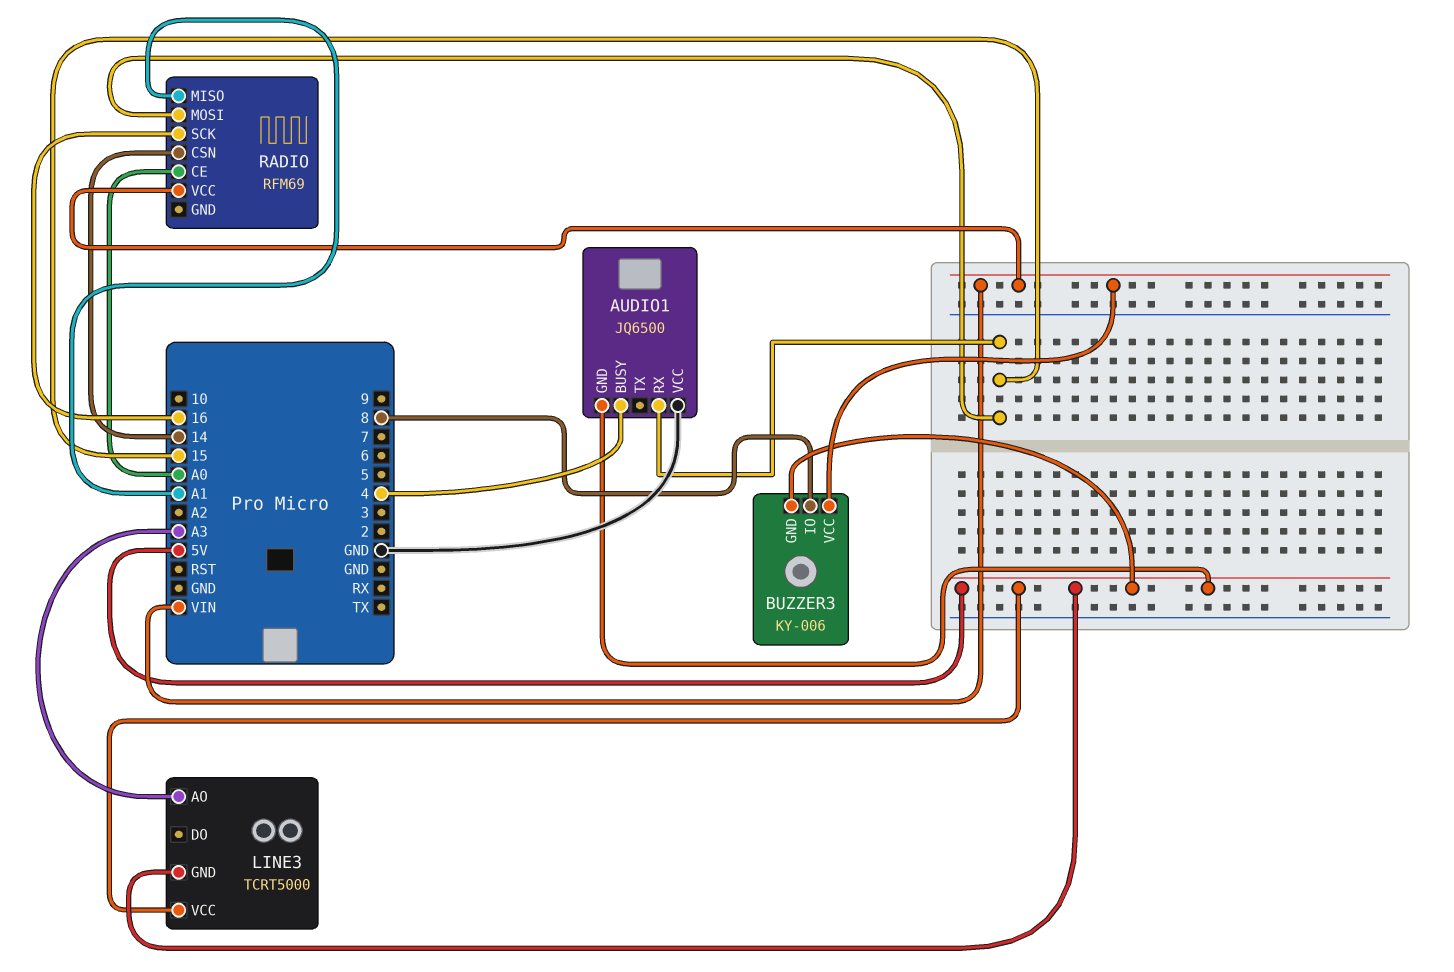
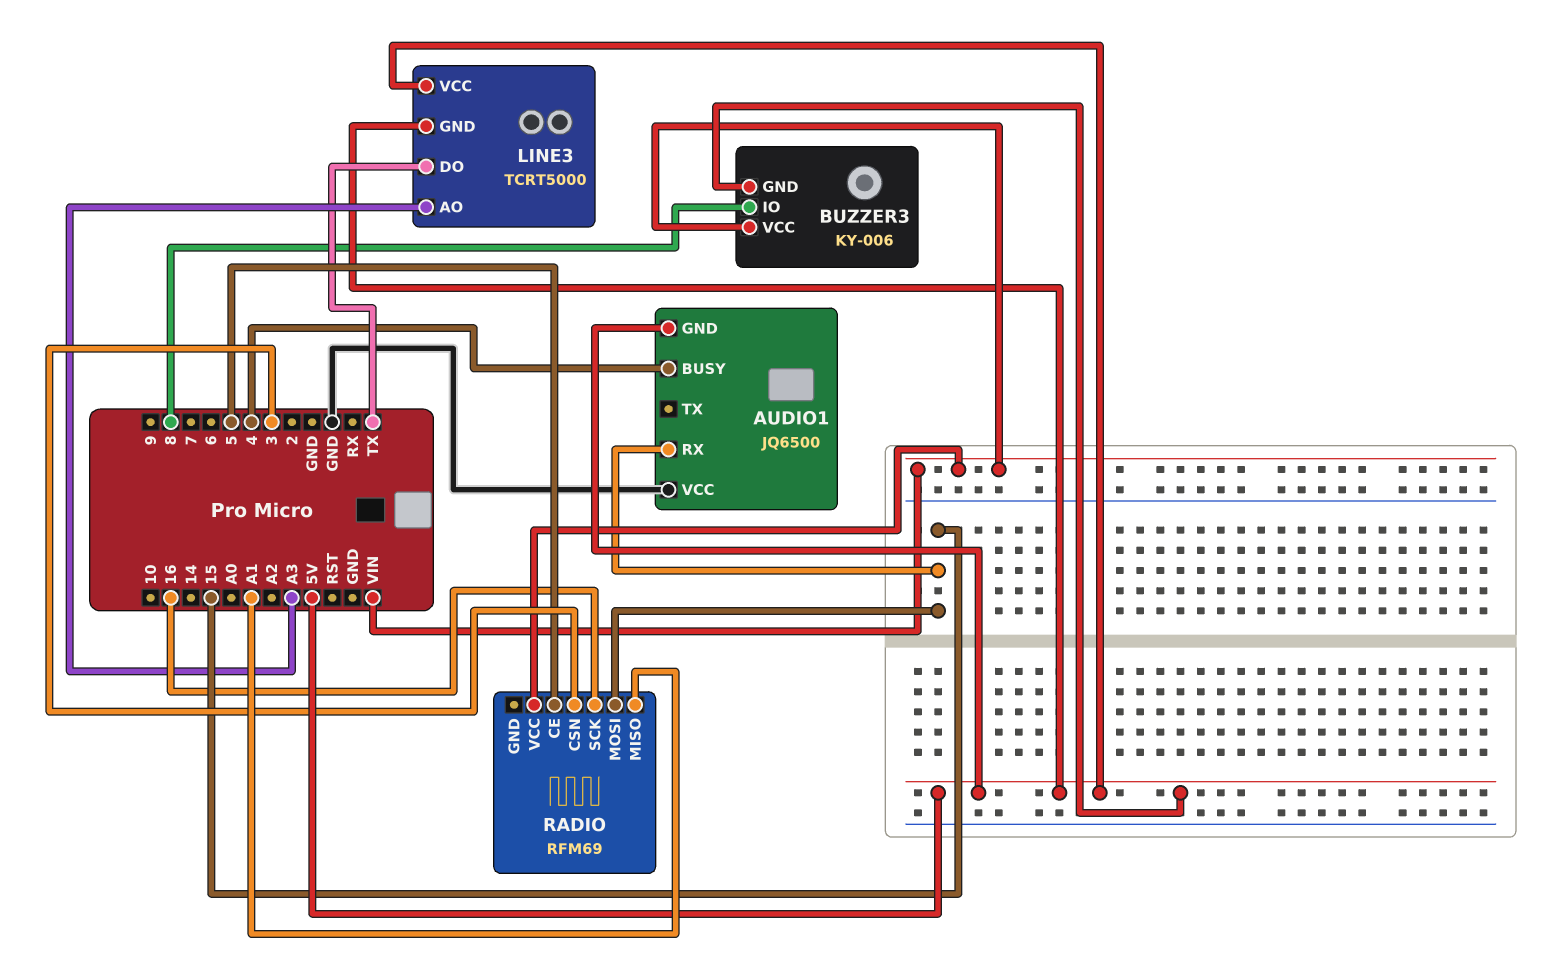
LINE3 pin DO: none -> TX
RADIO pin CE: A0 -> 5
RADIO pin CSN: 14 -> 3

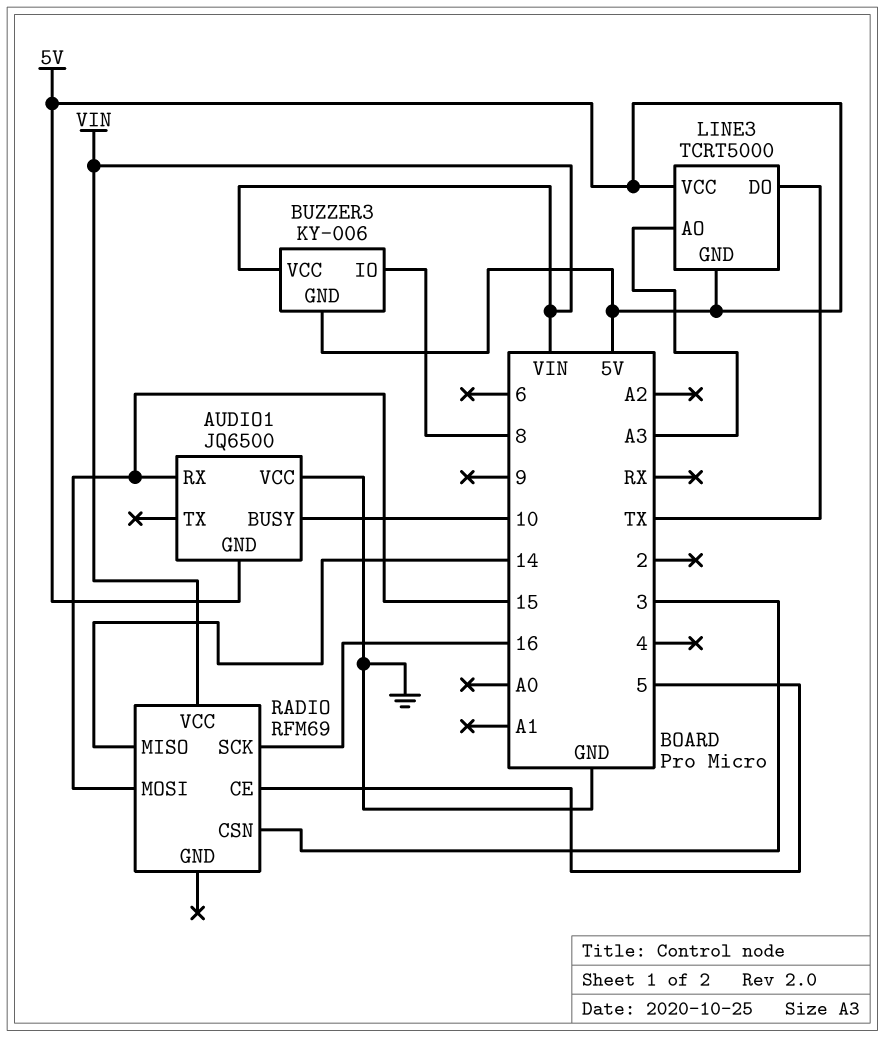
AUDIO1 pin BUSY: 4 -> 10
RADIO pin MISO: A1 -> 14

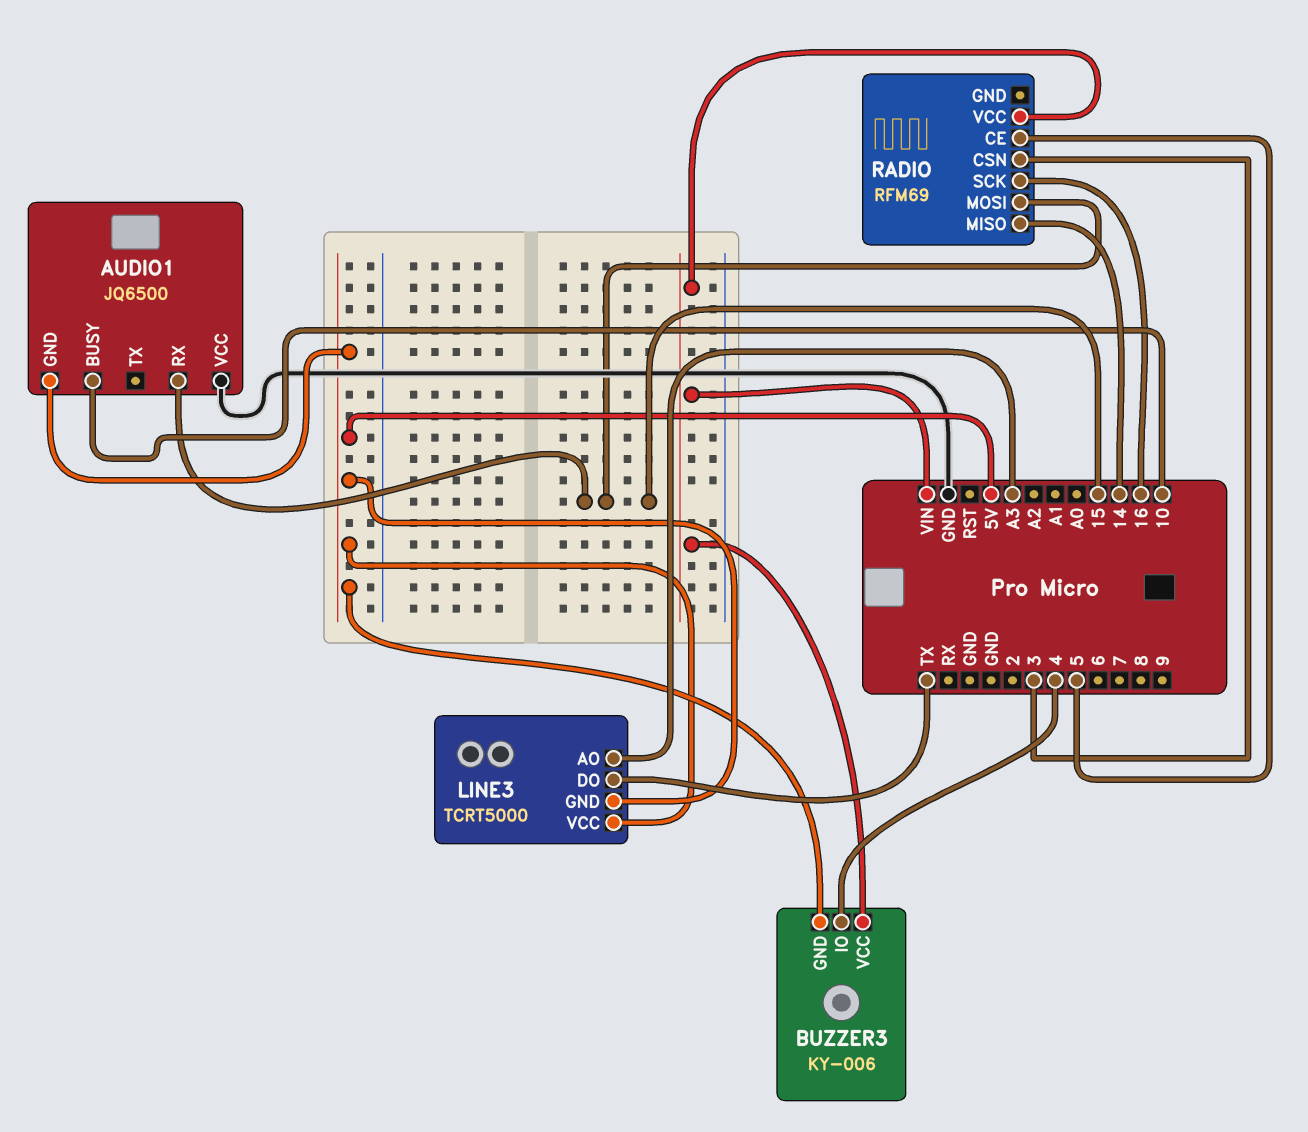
BUZZER3 pin IO: 8 -> 4

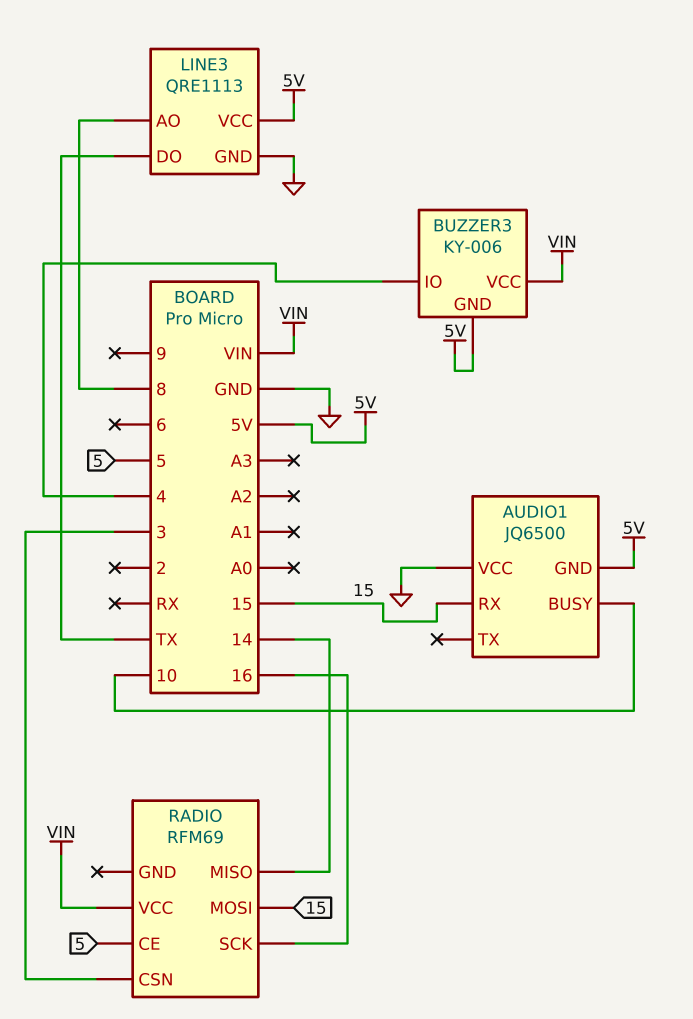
LINE3: TCRT5000 -> QRE1113
LINE3 pin AO: A3 -> 8
LINE3 pin GND: 5V -> GND

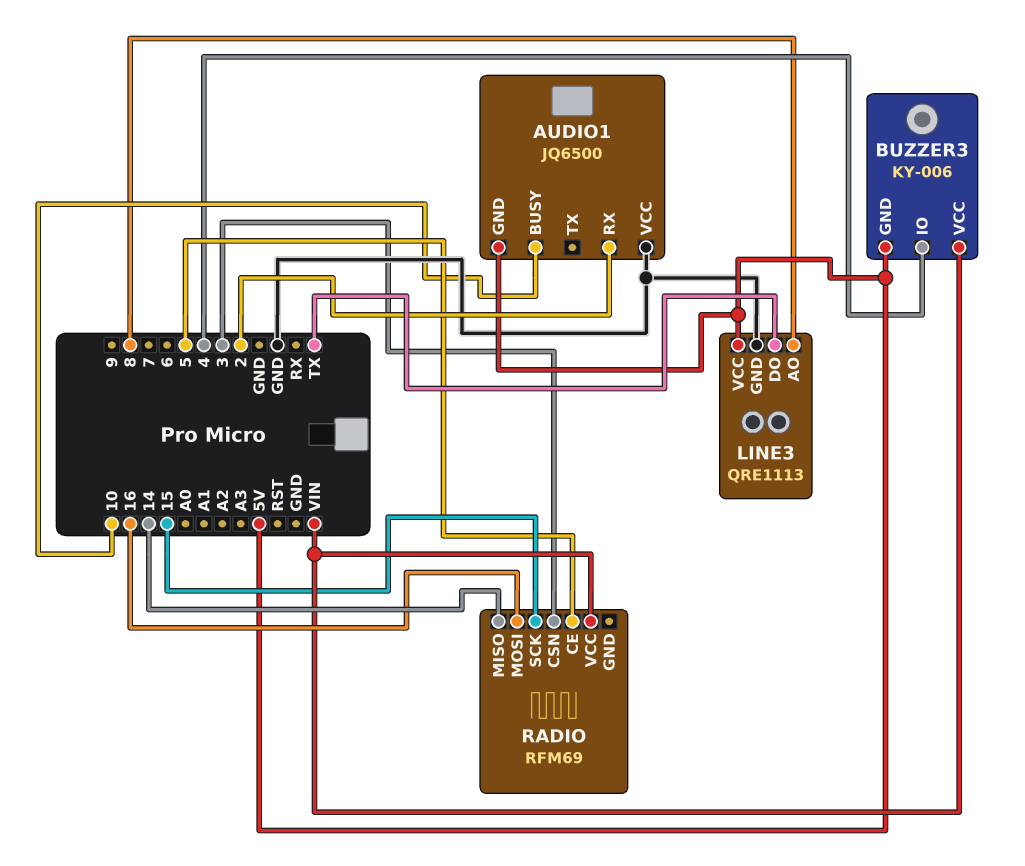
AUDIO1 pin RX: 15 -> 2
RADIO pin MOSI: 15 -> 16
RADIO pin SCK: 16 -> 15

